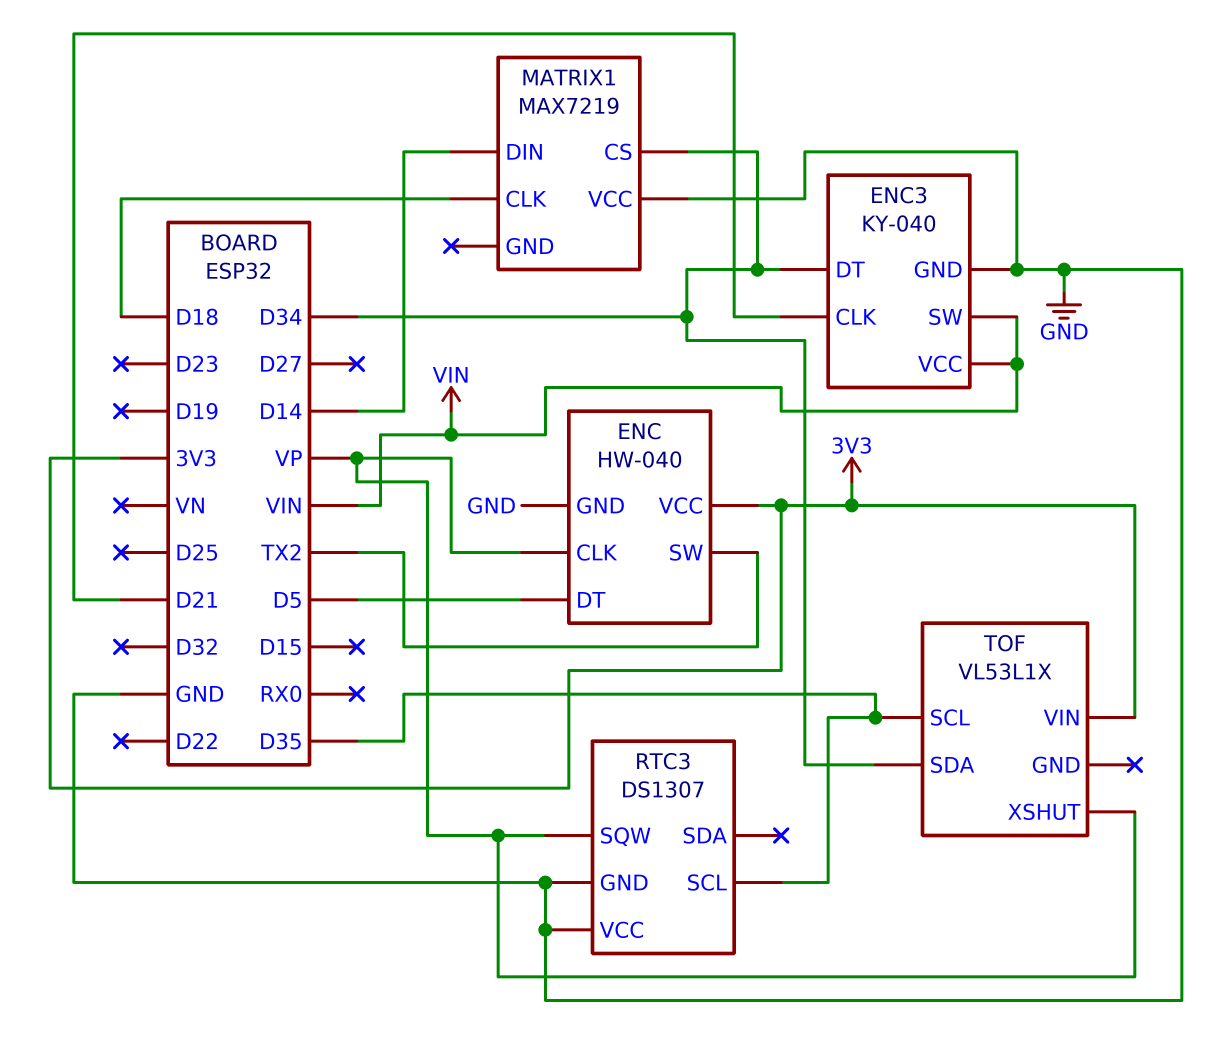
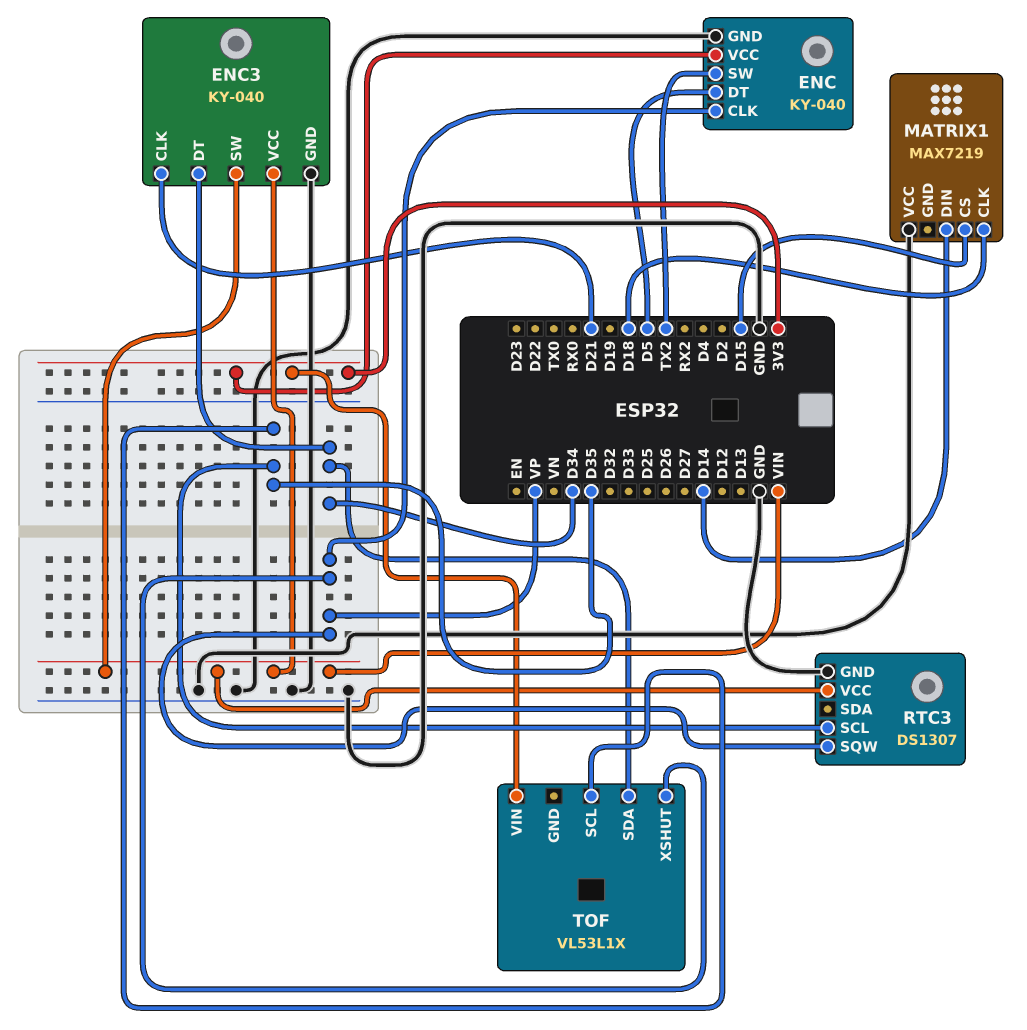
ENC: HW-040 -> KY-040
MATRIX1 pin CS: D34 -> D15
RTC3 pin VCC: GND -> VIN

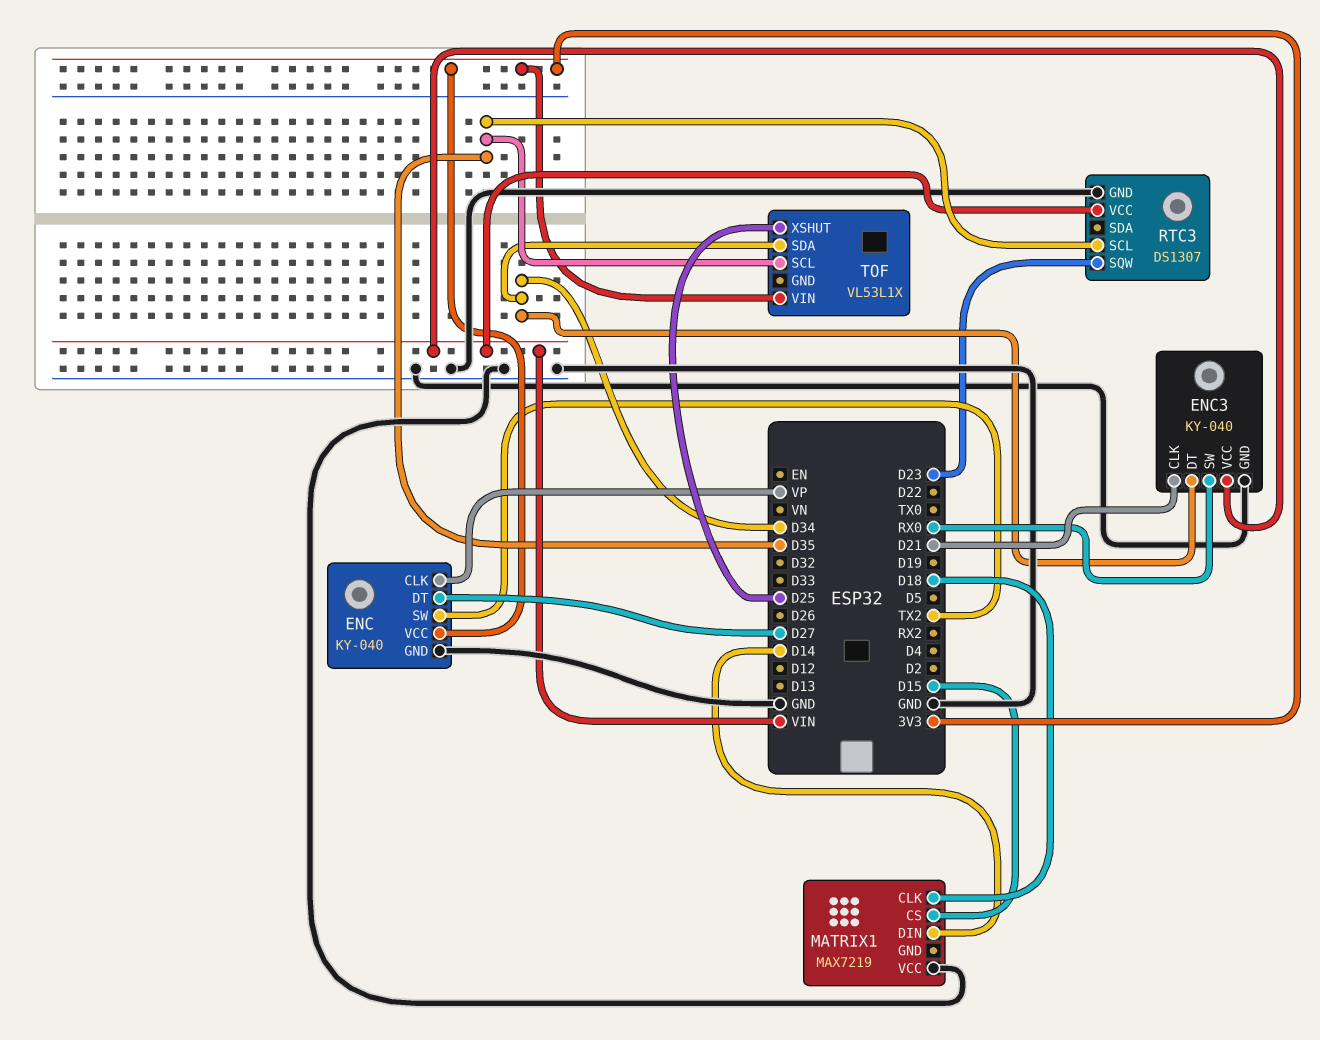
ENC pin DT: D5 -> D27
ENC3 pin SW: VIN -> RX0
RTC3 pin SQW: VP -> D23
TOF pin XSHUT: VP -> D25

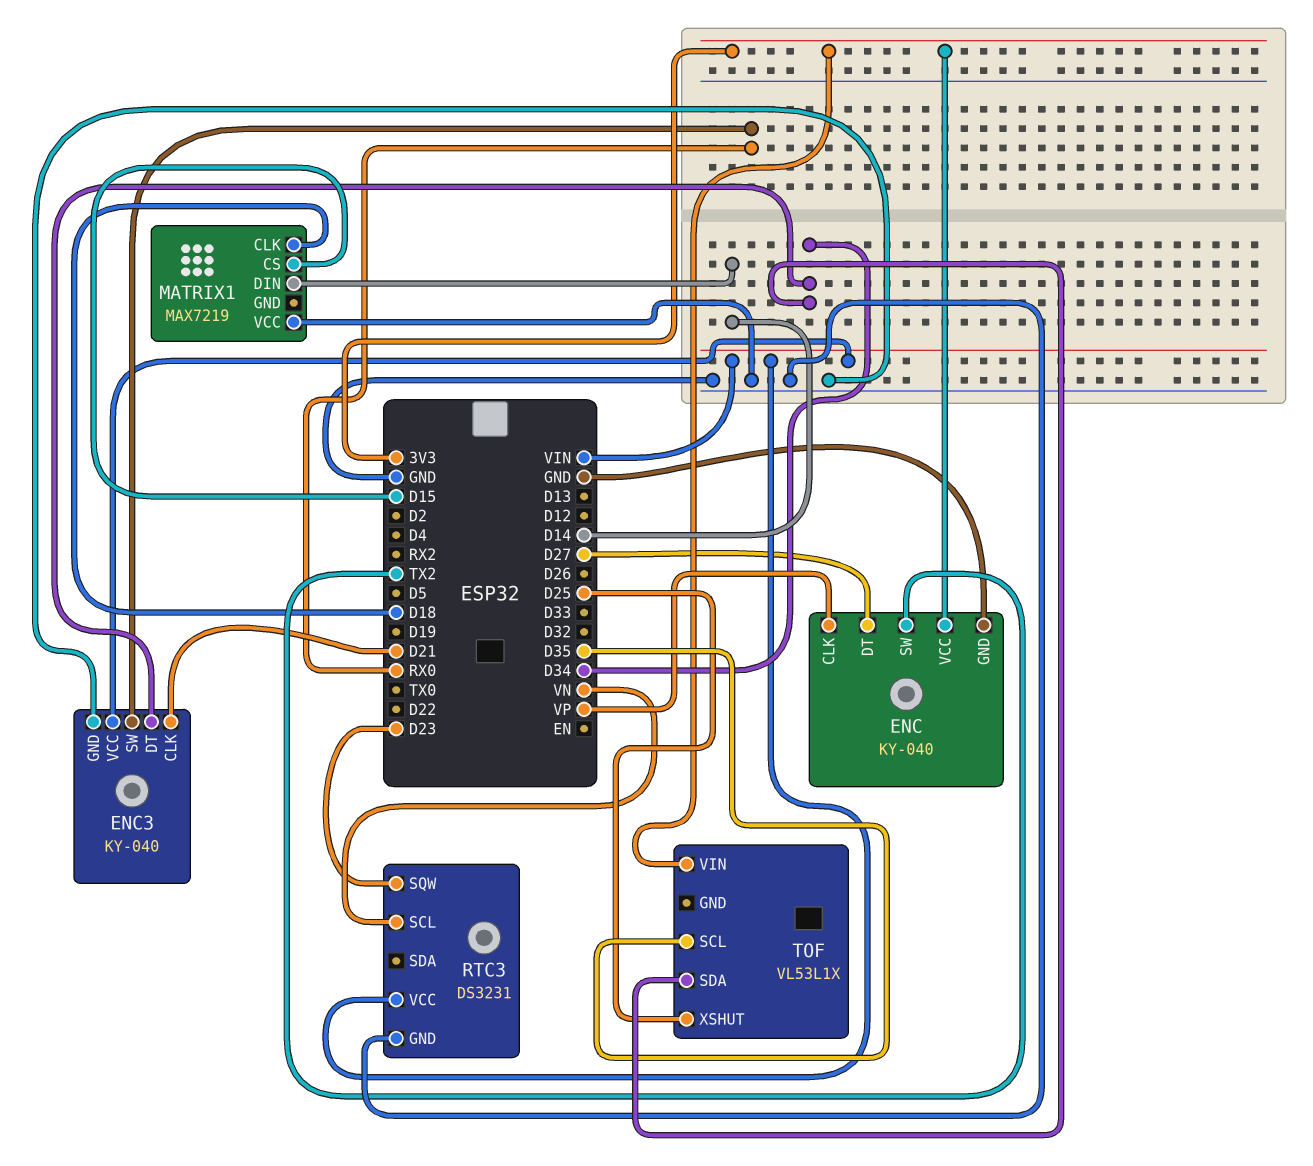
RTC3: DS1307 -> DS3231
RTC3 pin SCL: D35 -> VN

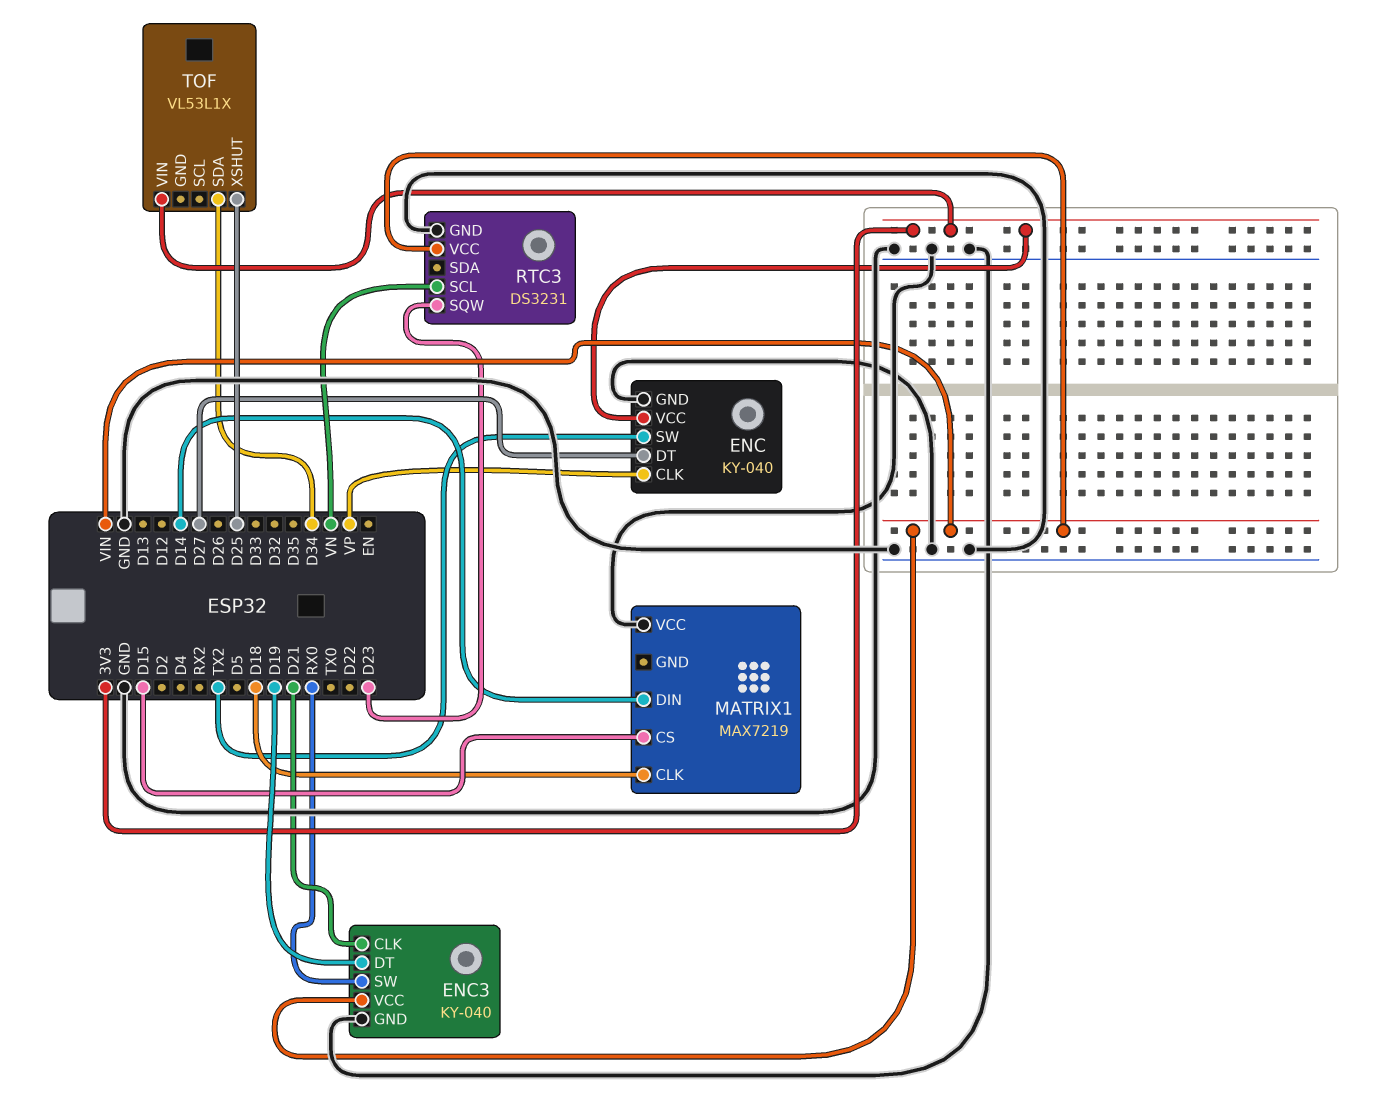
ENC3 pin DT: D34 -> D19
TOF pin SCL: D35 -> none

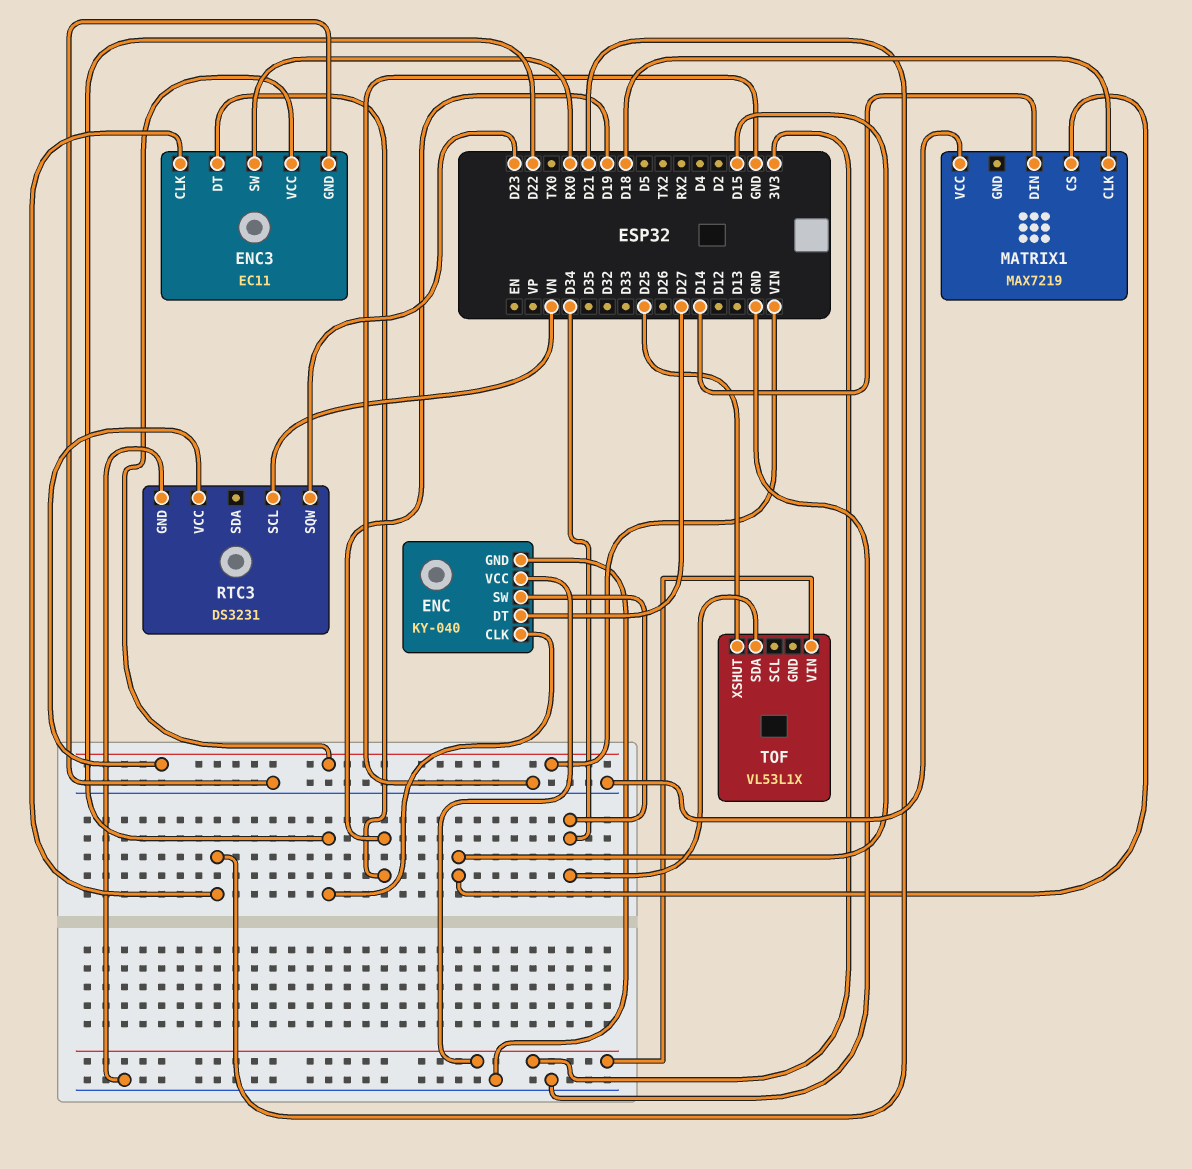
ENC pin CLK: VP -> D22
ENC pin SW: TX2 -> D34
ENC3: KY-040 -> EC11

